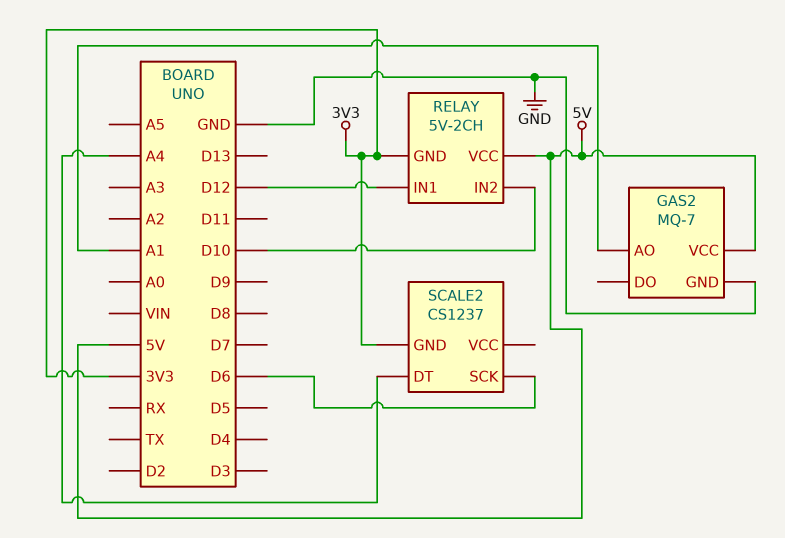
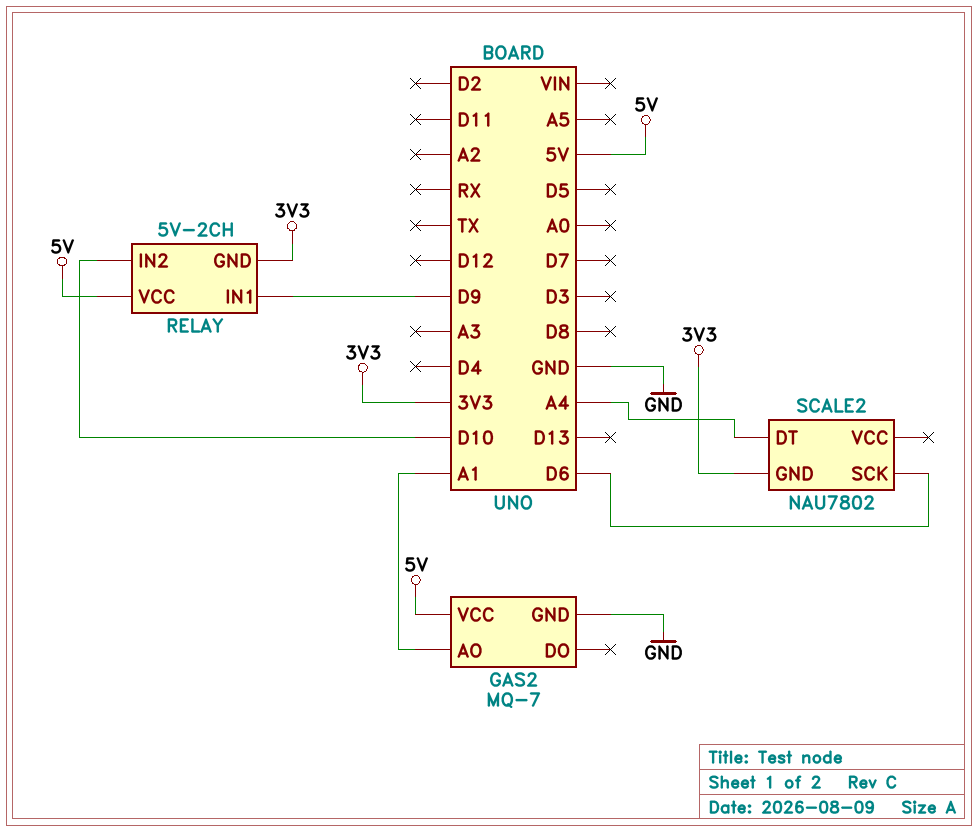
RELAY pin IN1: D12 -> D9
SCALE2: CS1237 -> NAU7802

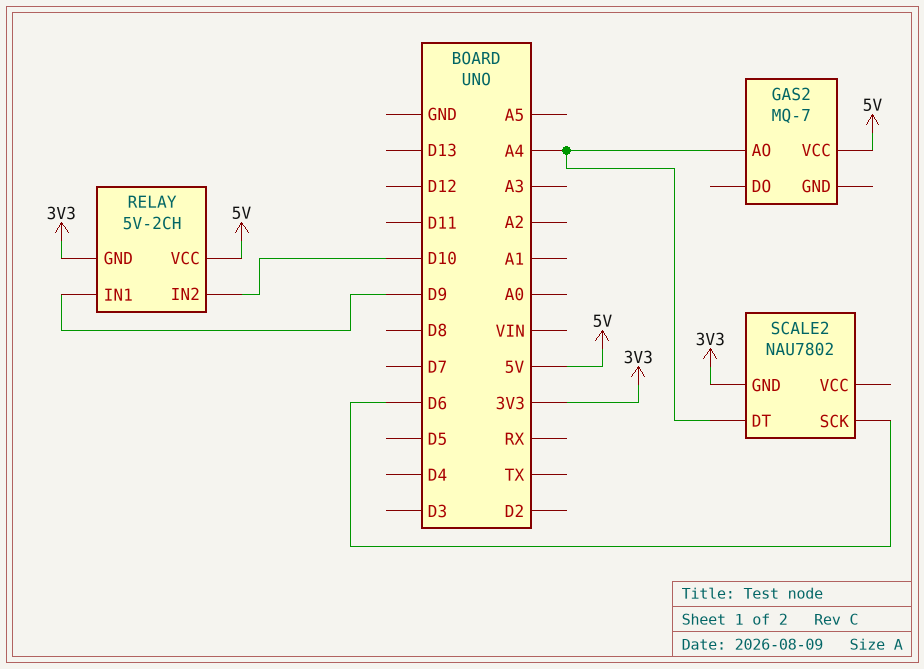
GAS2 pin AO: A1 -> A4
GAS2 pin GND: GND -> none

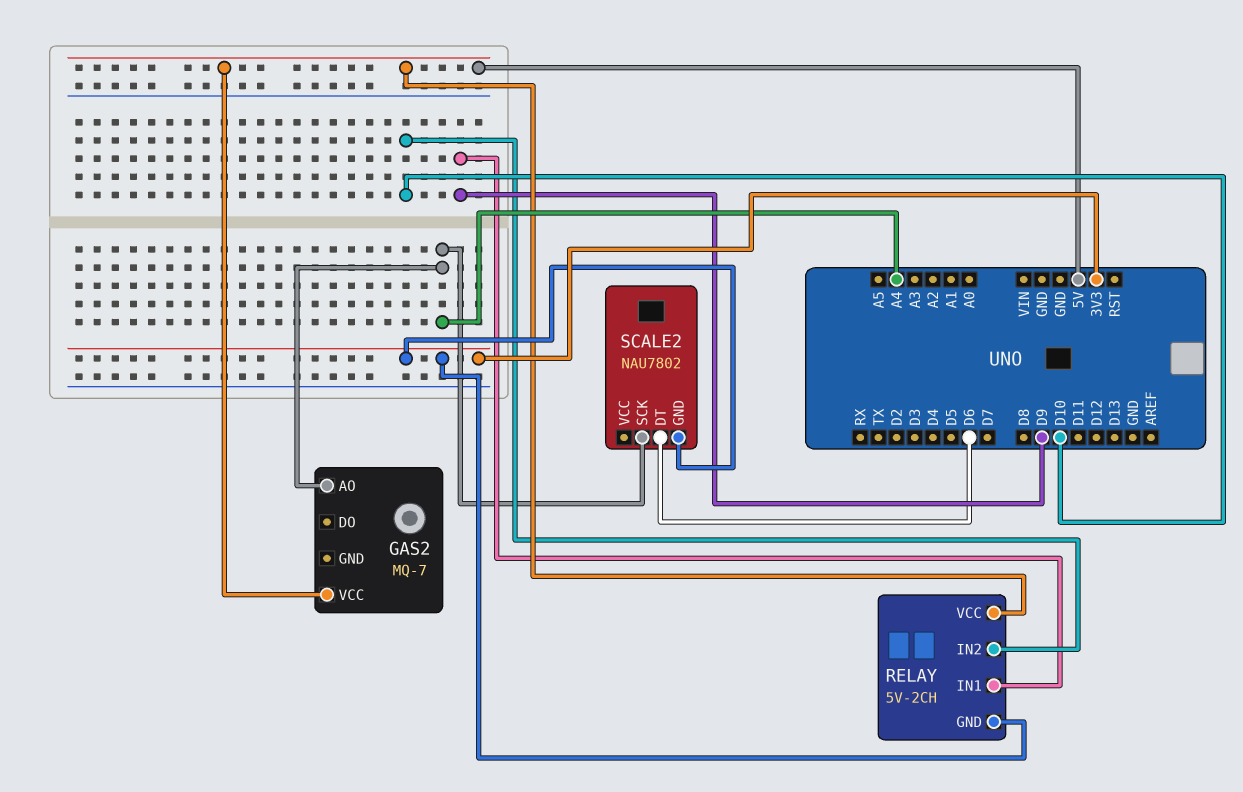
SCALE2 pin DT: A4 -> D6
SCALE2 pin SCK: D6 -> A4

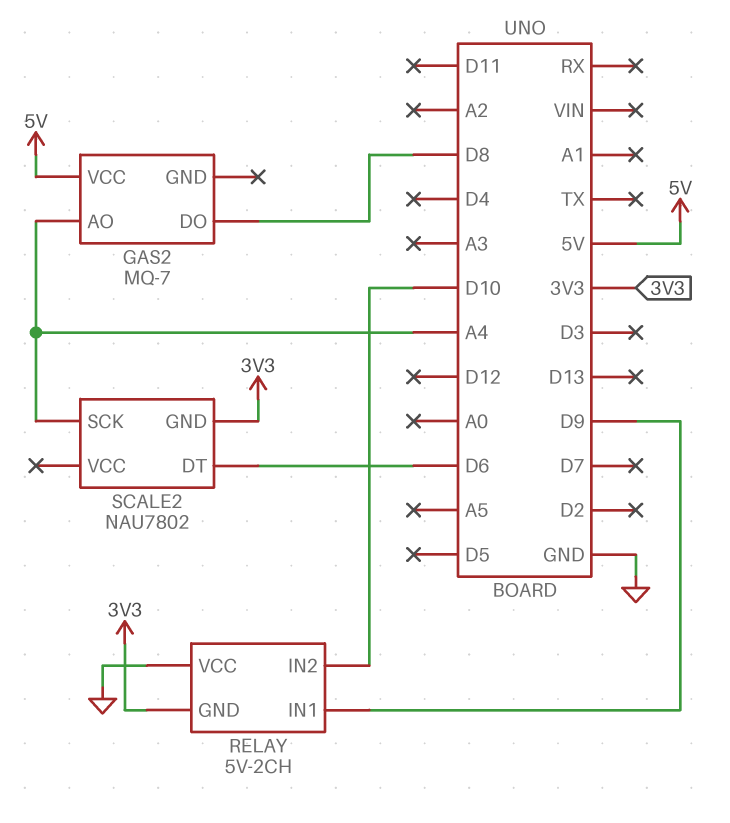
GAS2 pin DO: none -> D8
RELAY pin VCC: 5V -> GND

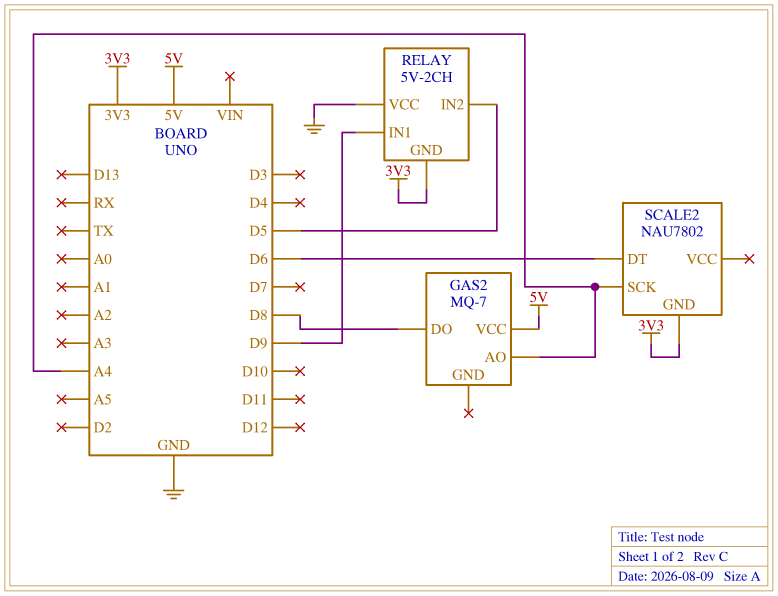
RELAY pin IN2: D10 -> D5

